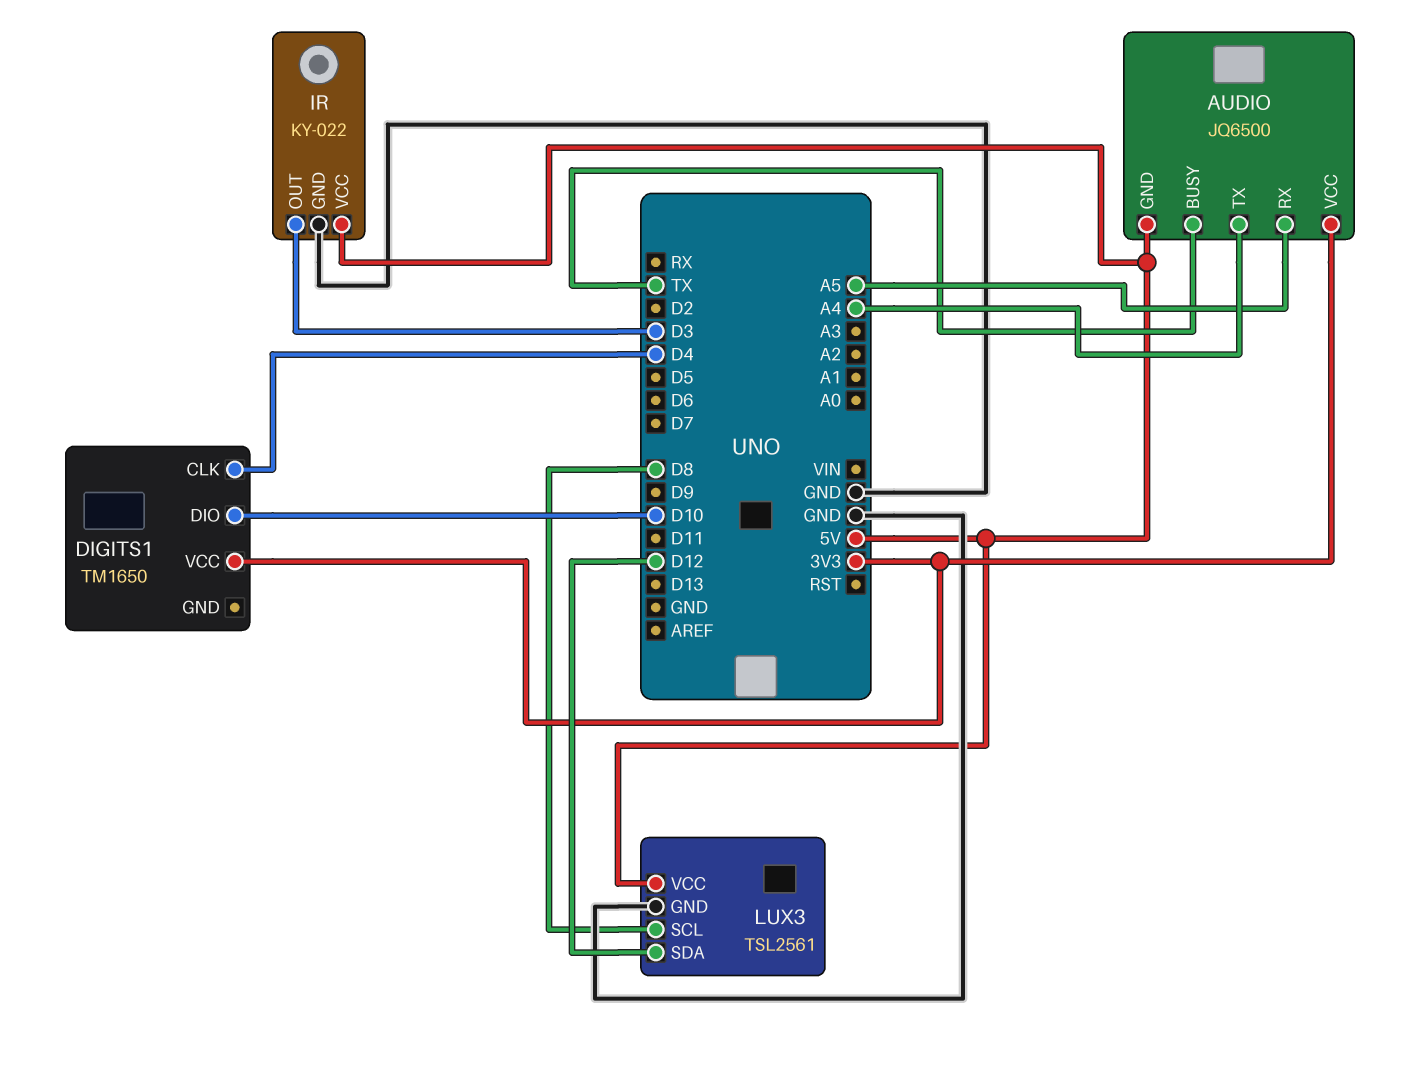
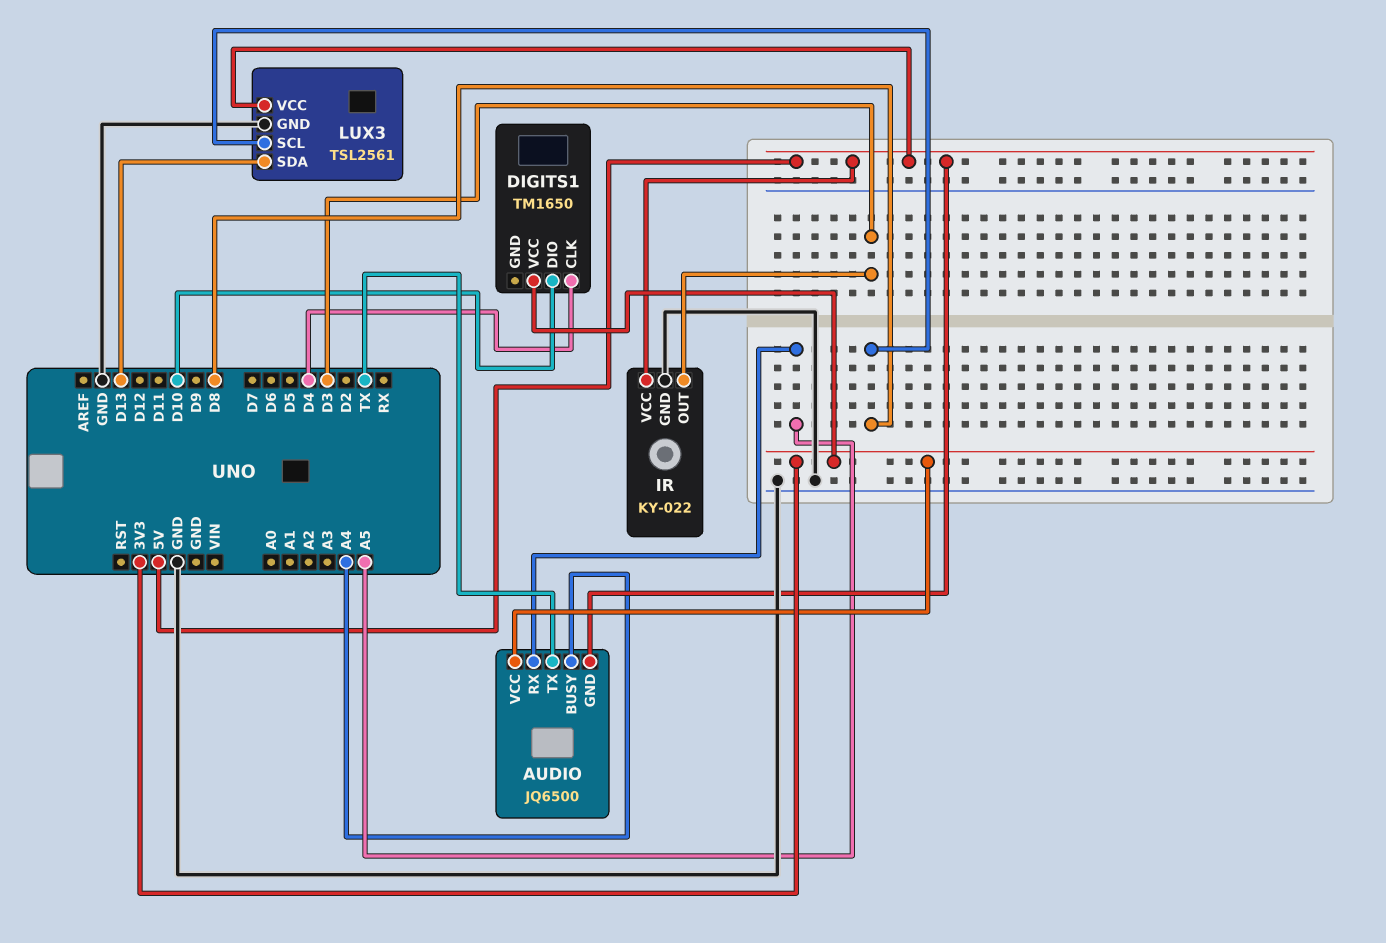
AUDIO pin BUSY: TX -> A4
AUDIO pin TX: A4 -> TX
LUX3 pin SDA: D12 -> D13

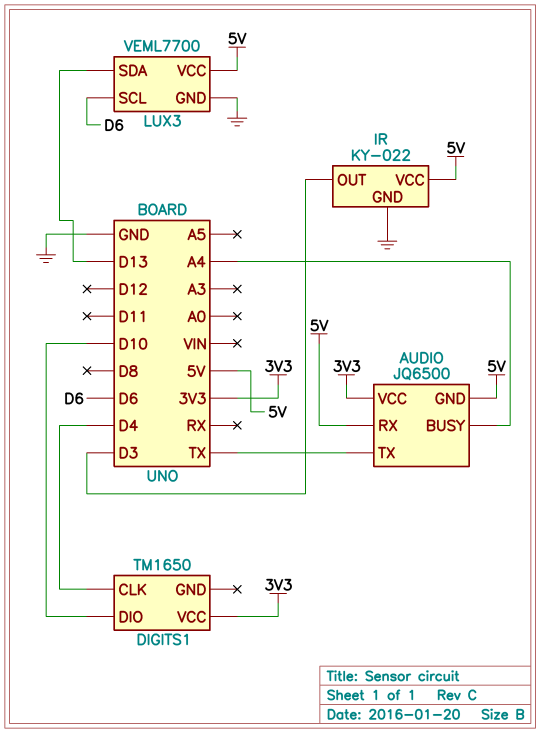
AUDIO pin RX: A5 -> 5V
LUX3: TSL2561 -> VEML7700
LUX3 pin SCL: D8 -> D6

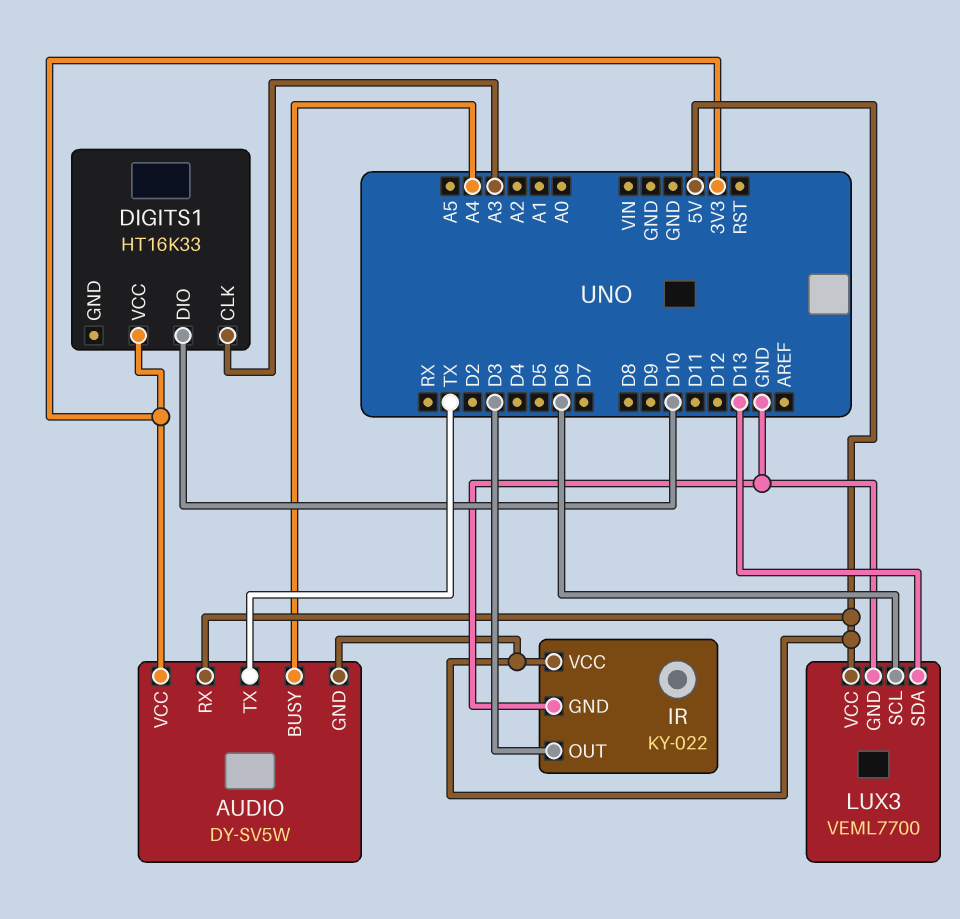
AUDIO: JQ6500 -> DY-SV5W
DIGITS1: TM1650 -> HT16K33
DIGITS1 pin CLK: D4 -> A3

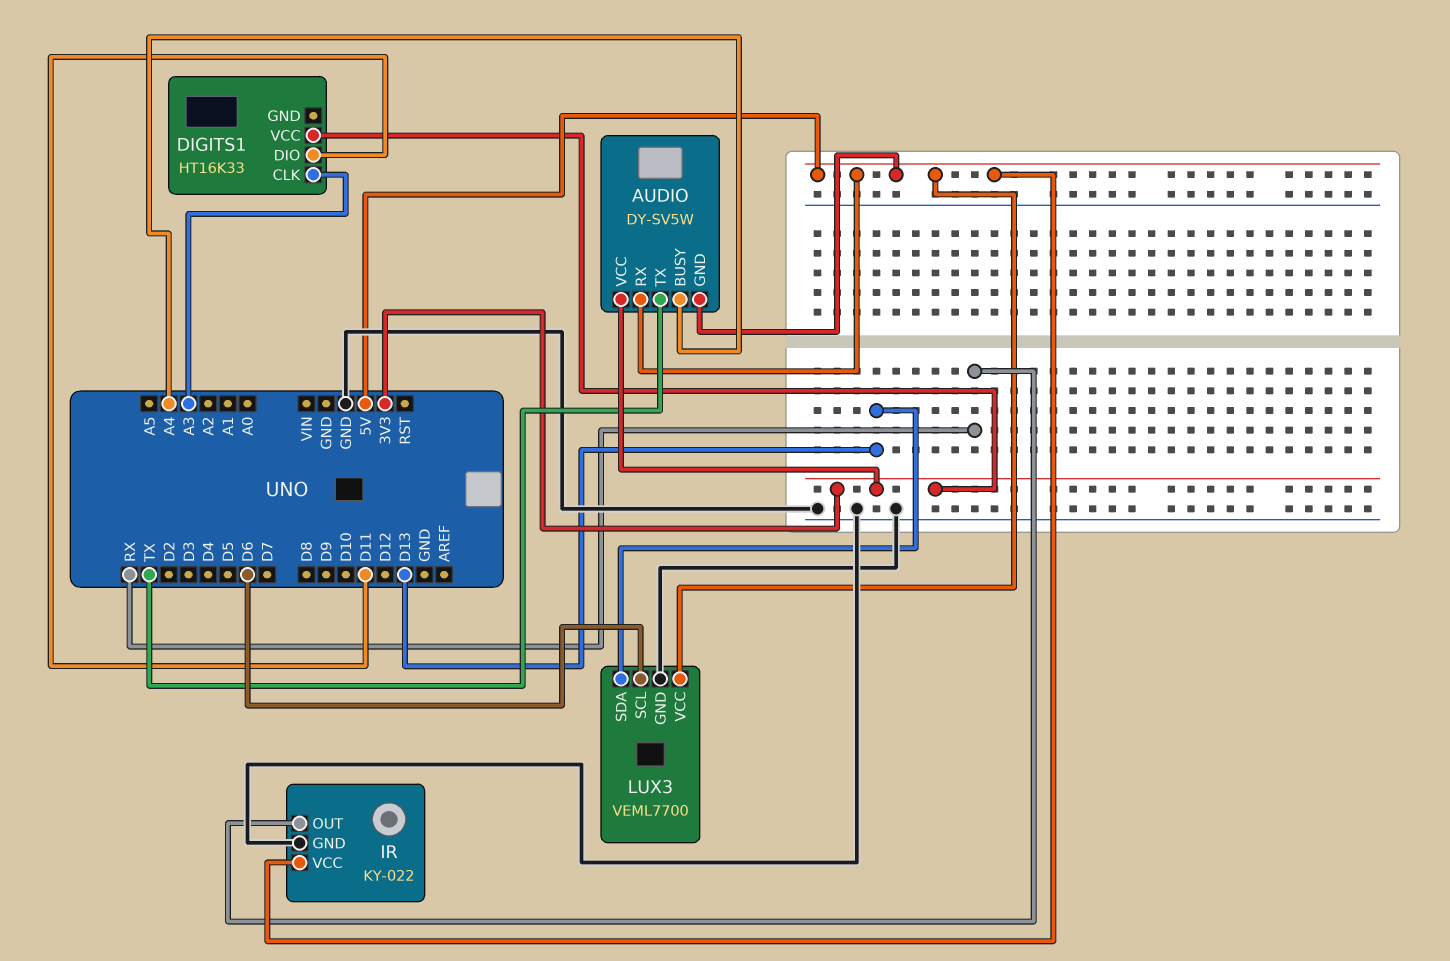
DIGITS1 pin DIO: D10 -> D11
IR pin OUT: D3 -> RX

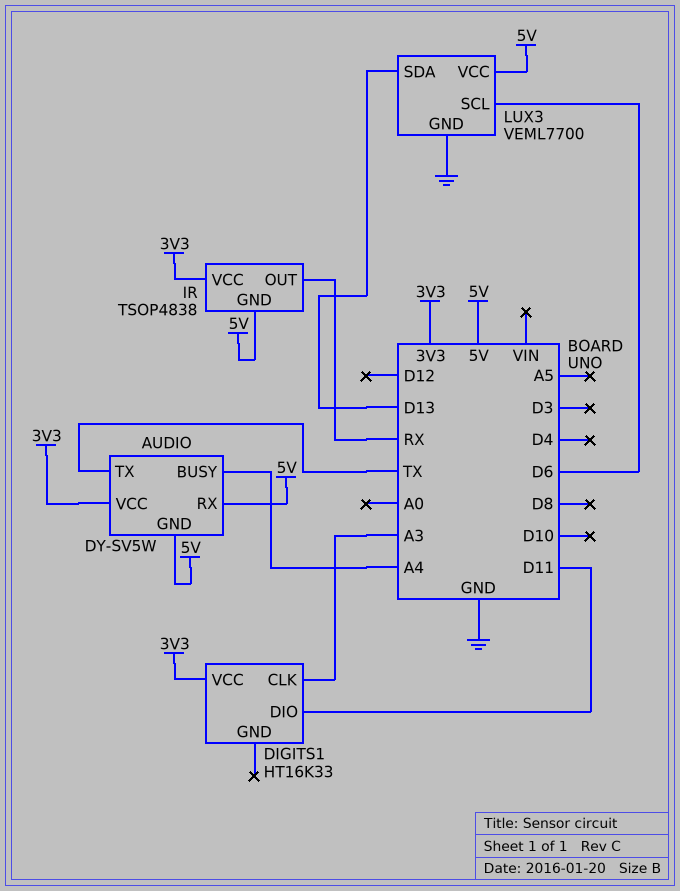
IR: KY-022 -> TSOP4838
IR pin GND: GND -> 5V
IR pin VCC: 5V -> 3V3

